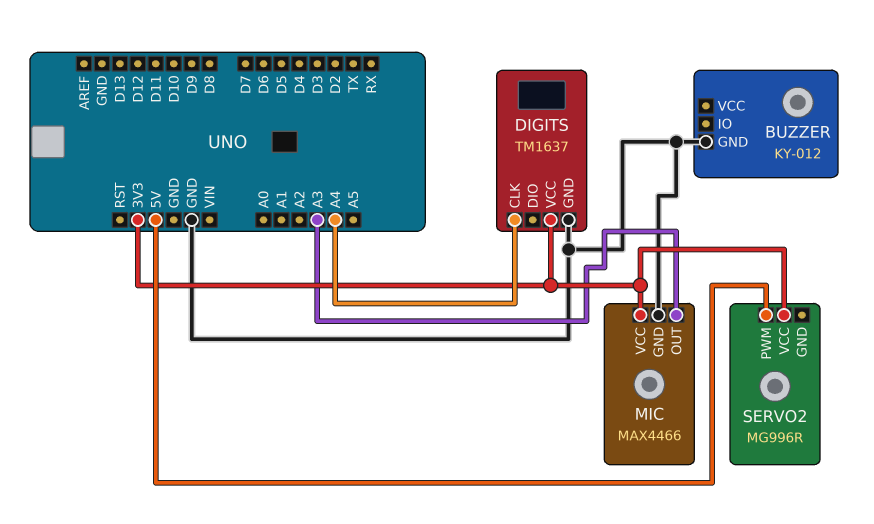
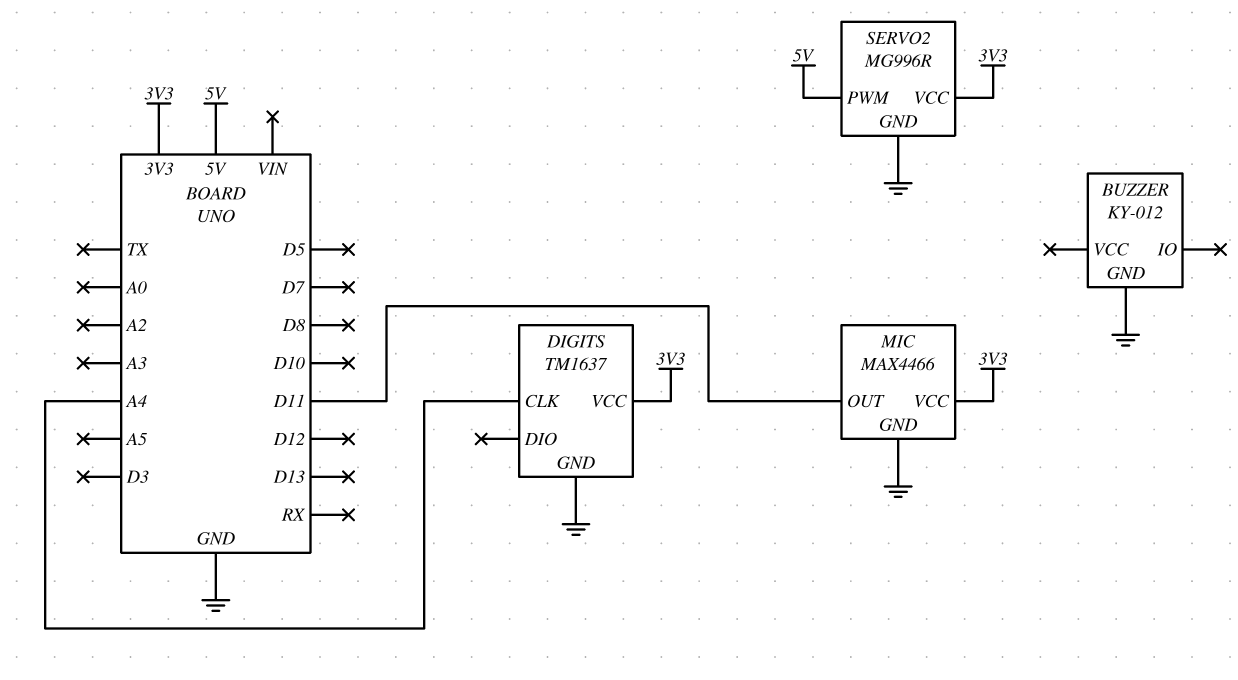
MIC pin OUT: A3 -> D11
SERVO2 pin GND: none -> GND

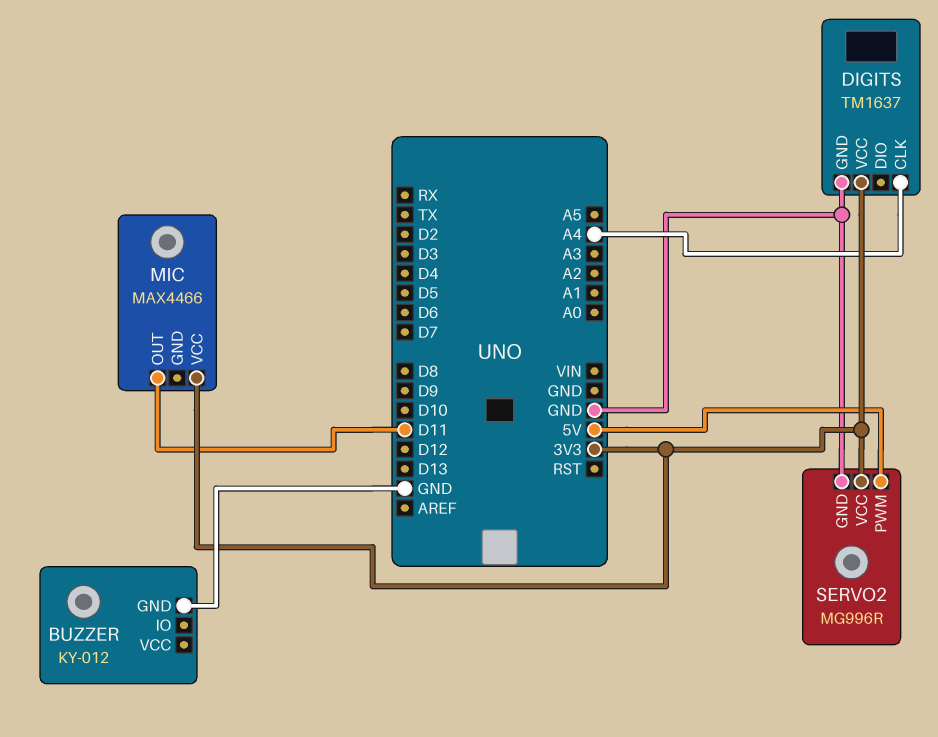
MIC pin GND: GND -> none

